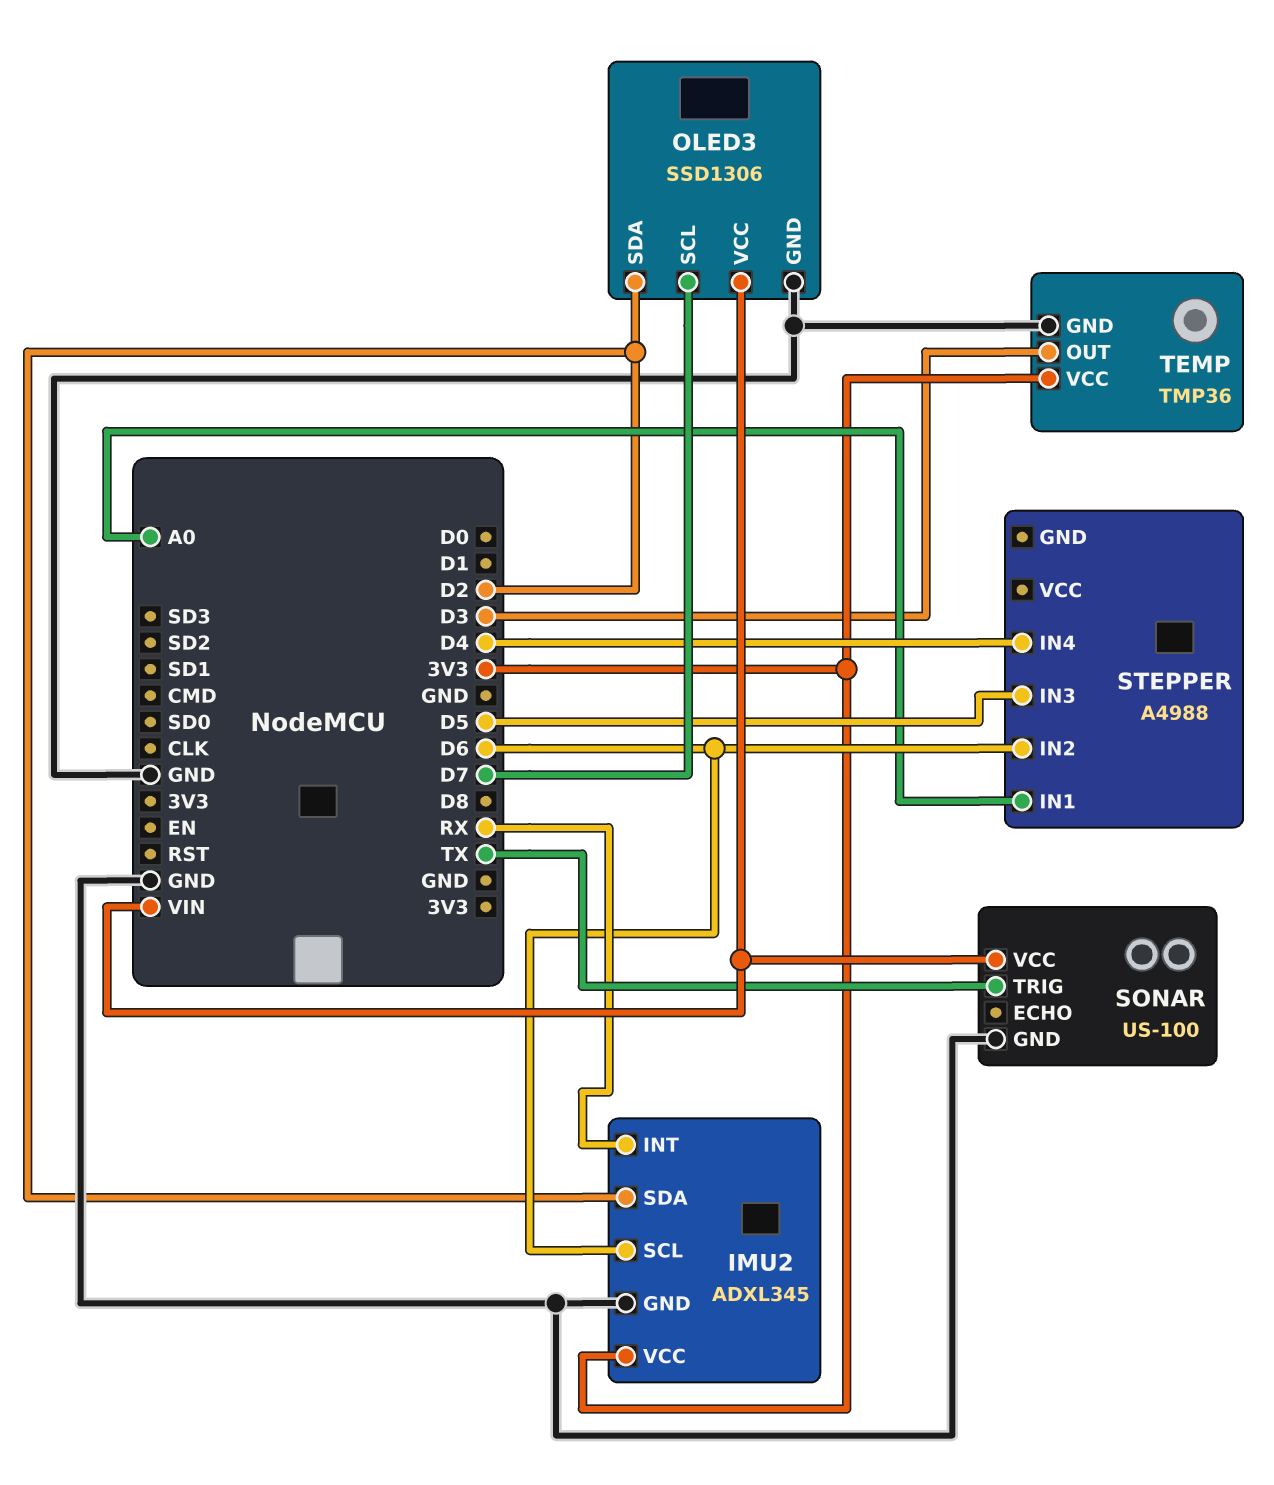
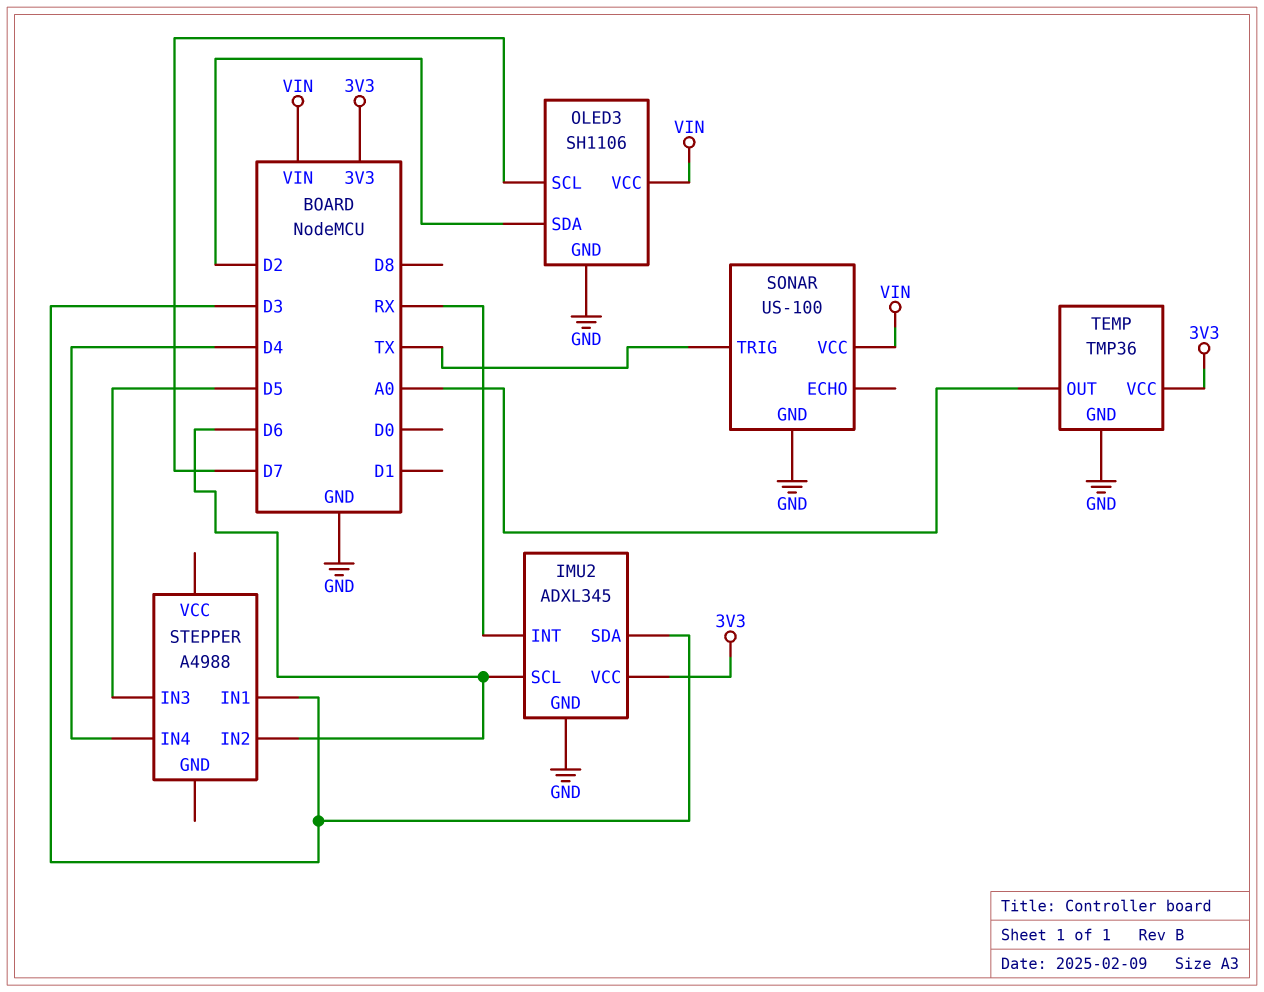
IMU2 pin SDA: D2 -> D3
OLED3: SSD1306 -> SH1106
STEPPER pin IN1: A0 -> D3
TEMP pin OUT: D3 -> A0

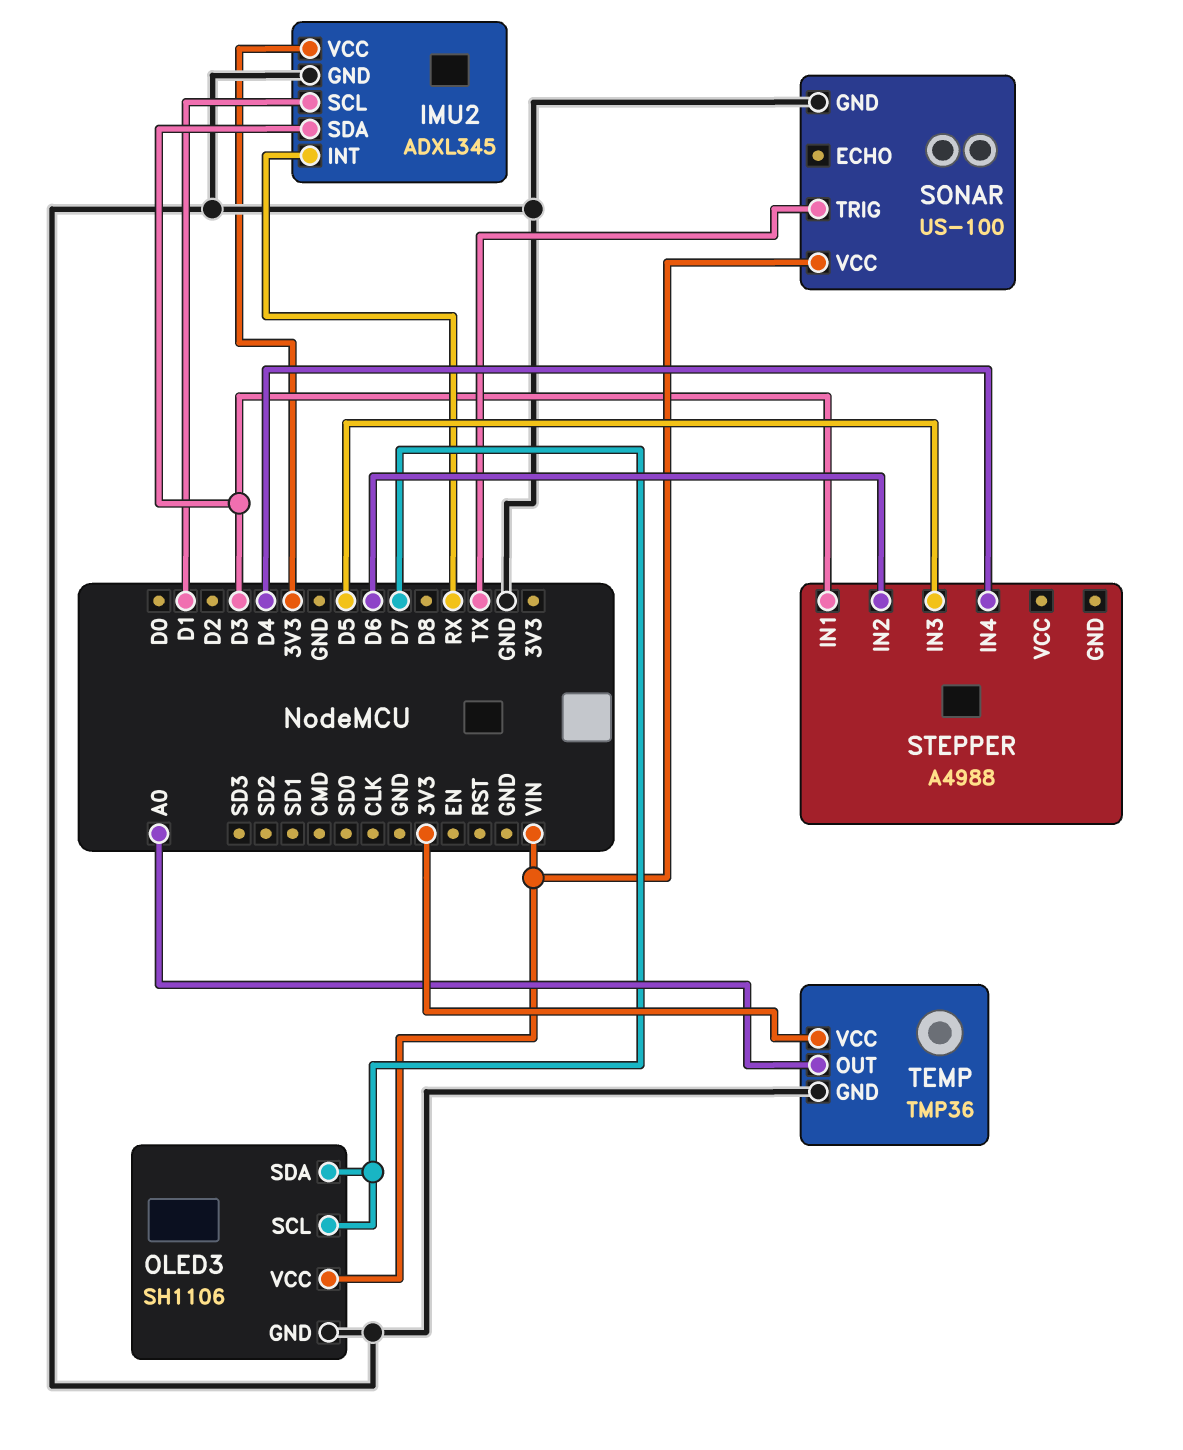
IMU2 pin SCL: D6 -> D1
OLED3 pin SDA: D2 -> D7

